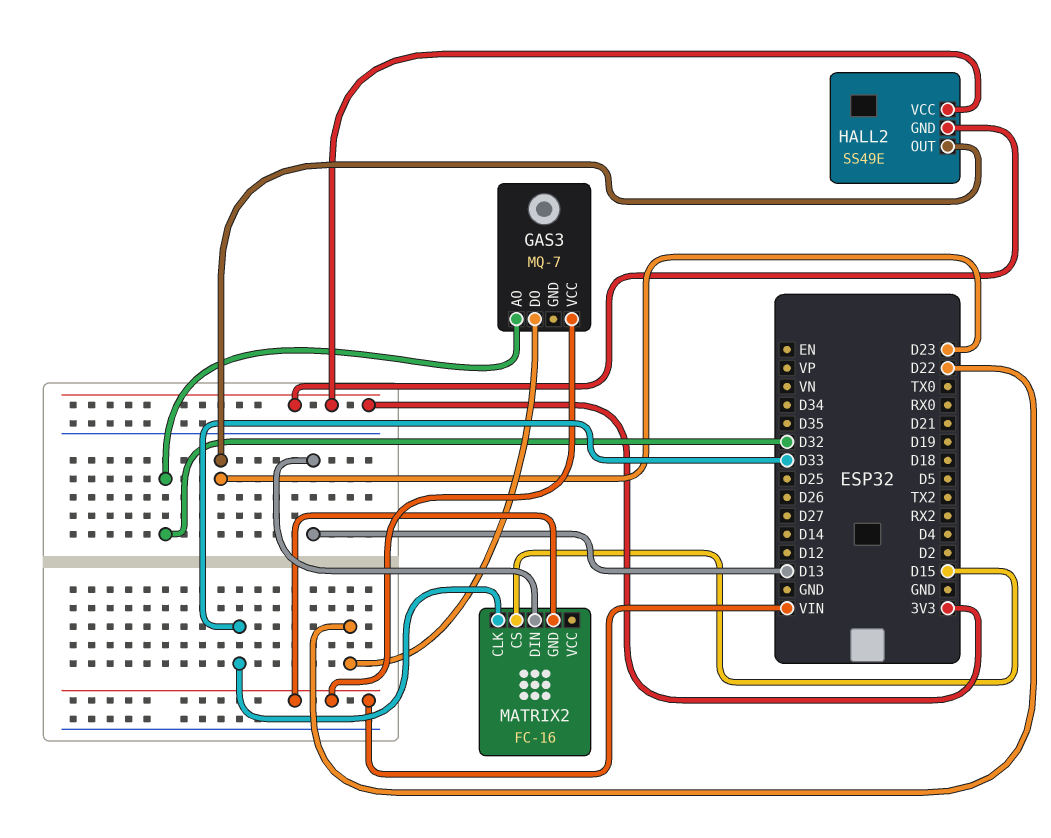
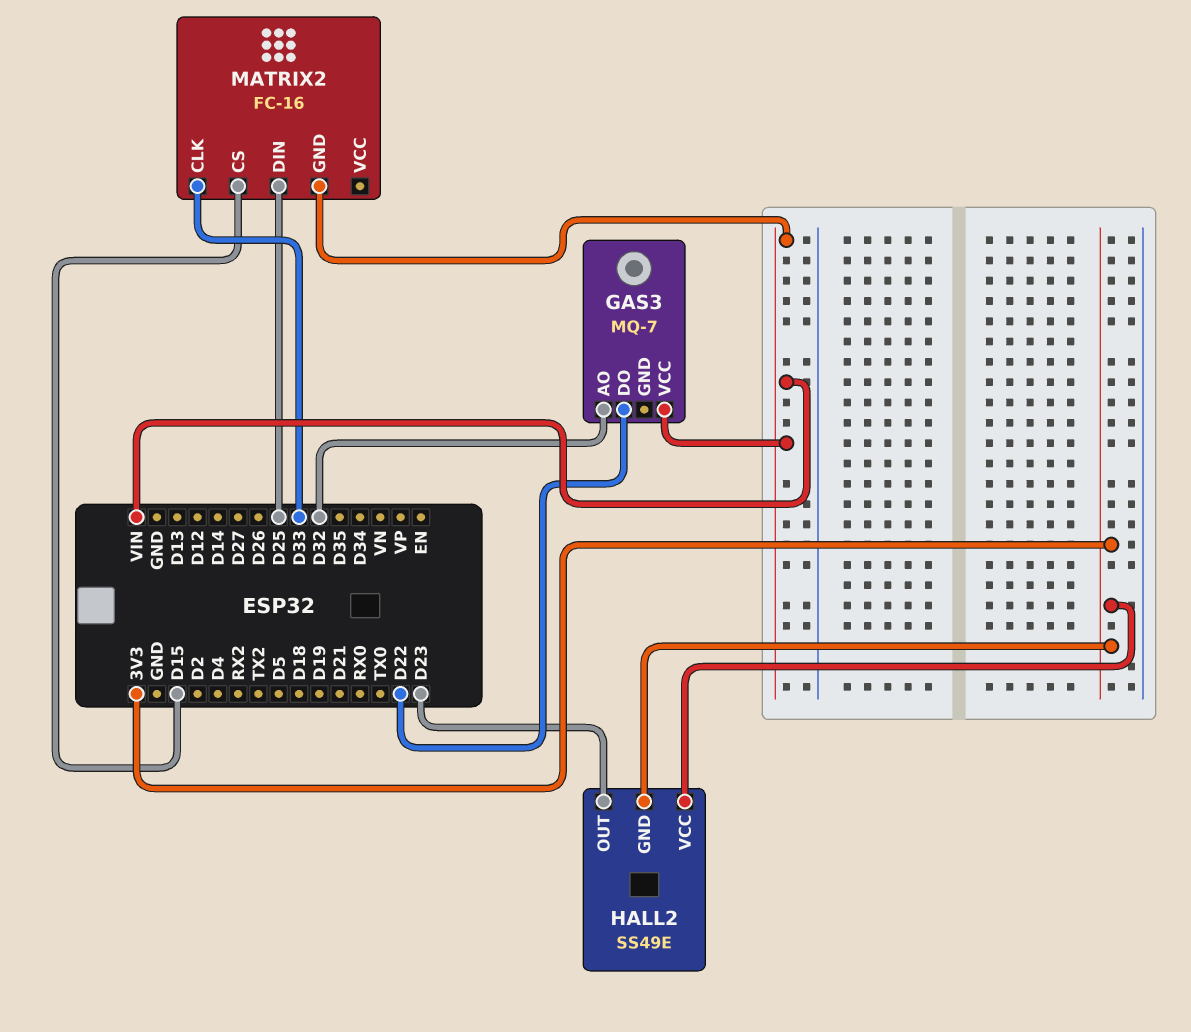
MATRIX2 pin DIN: D13 -> D25

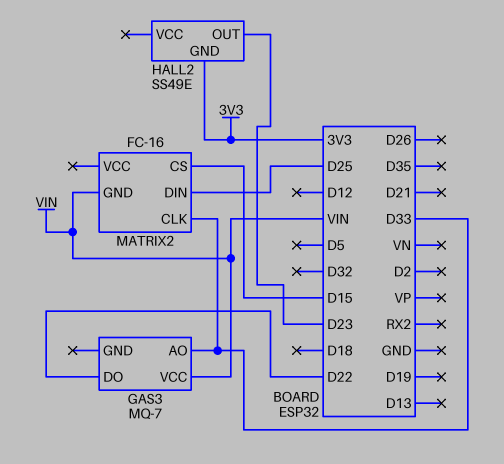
GAS3 pin AO: D32 -> D33
HALL2 pin VCC: 3V3 -> none

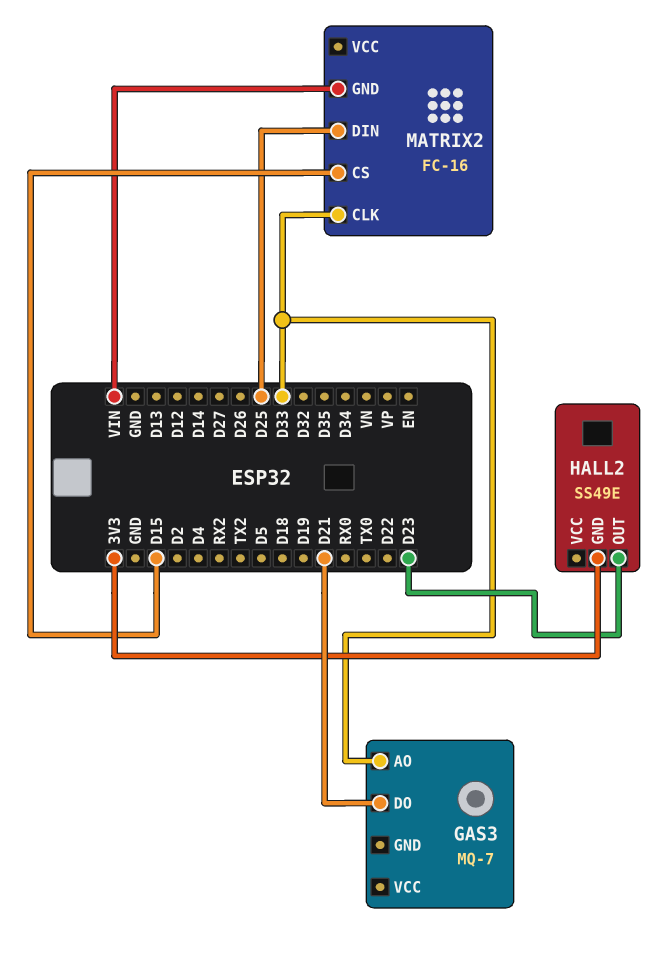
GAS3 pin DO: D22 -> D21
GAS3 pin VCC: VIN -> none

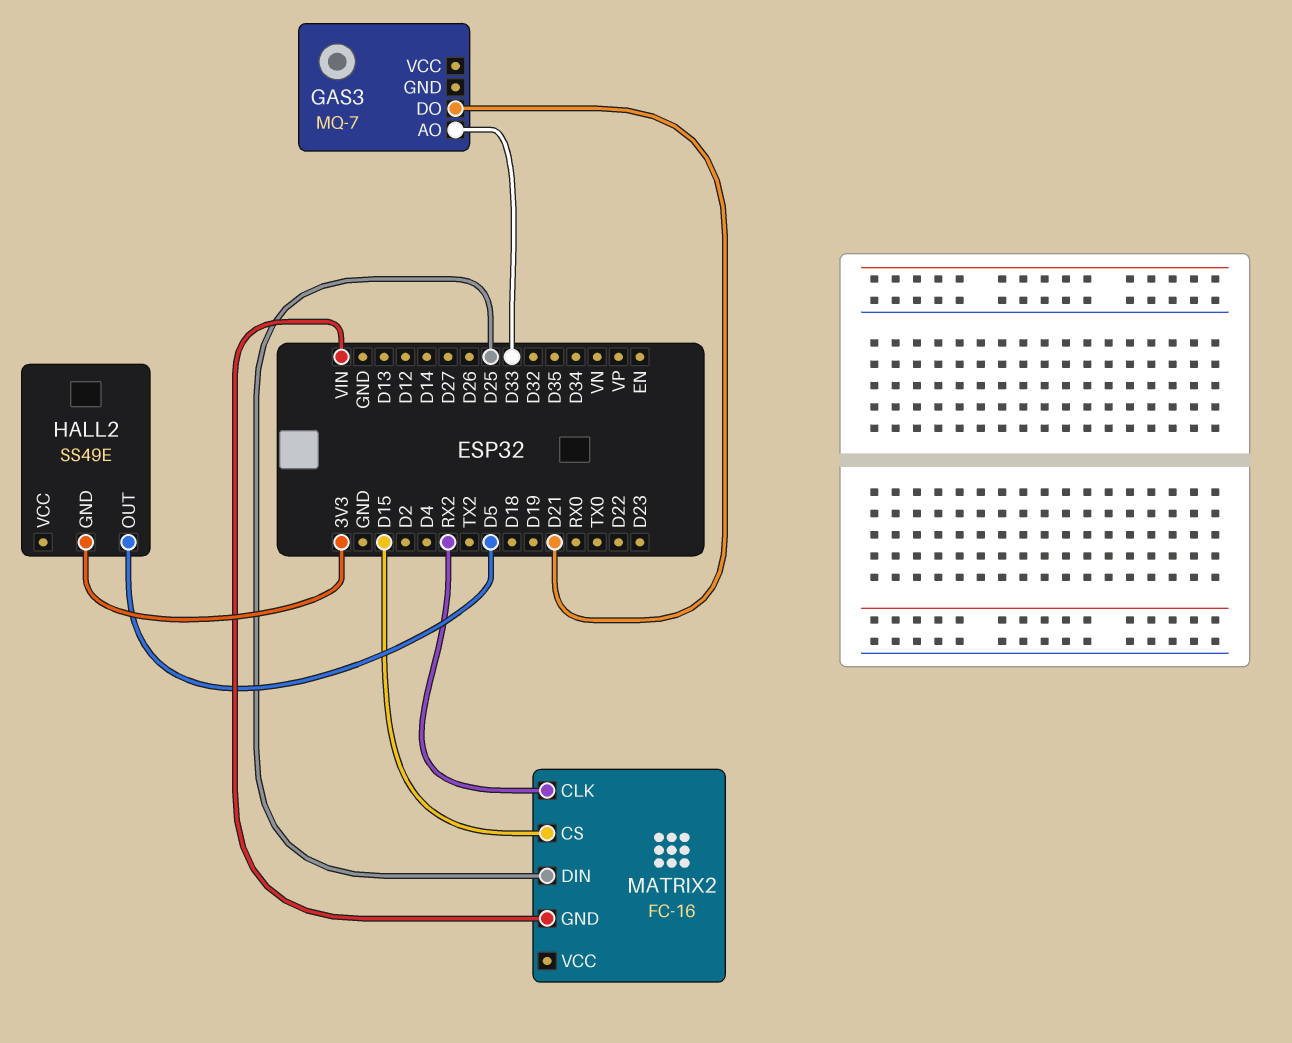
HALL2 pin OUT: D23 -> D5
MATRIX2 pin CLK: D33 -> RX2

